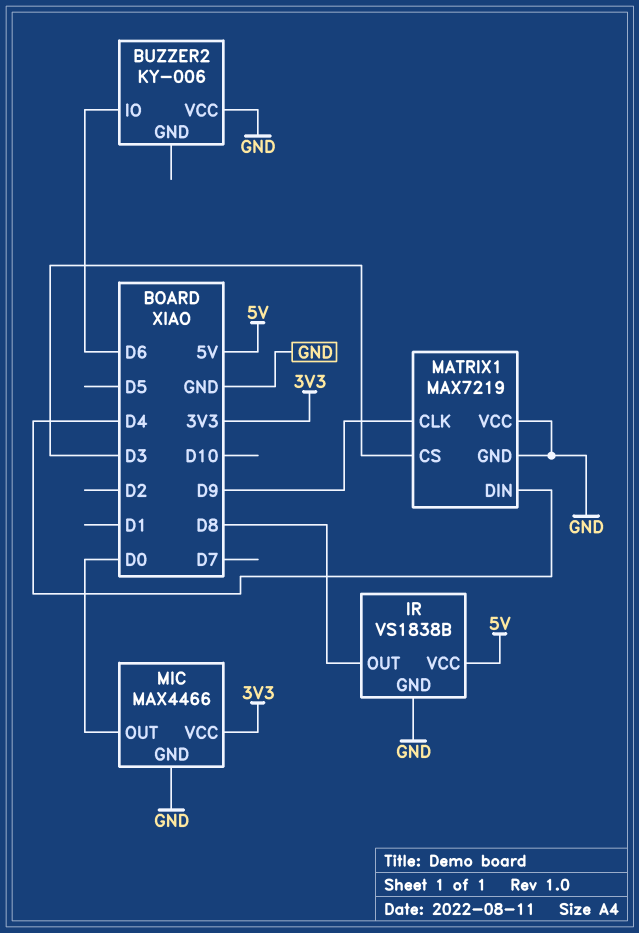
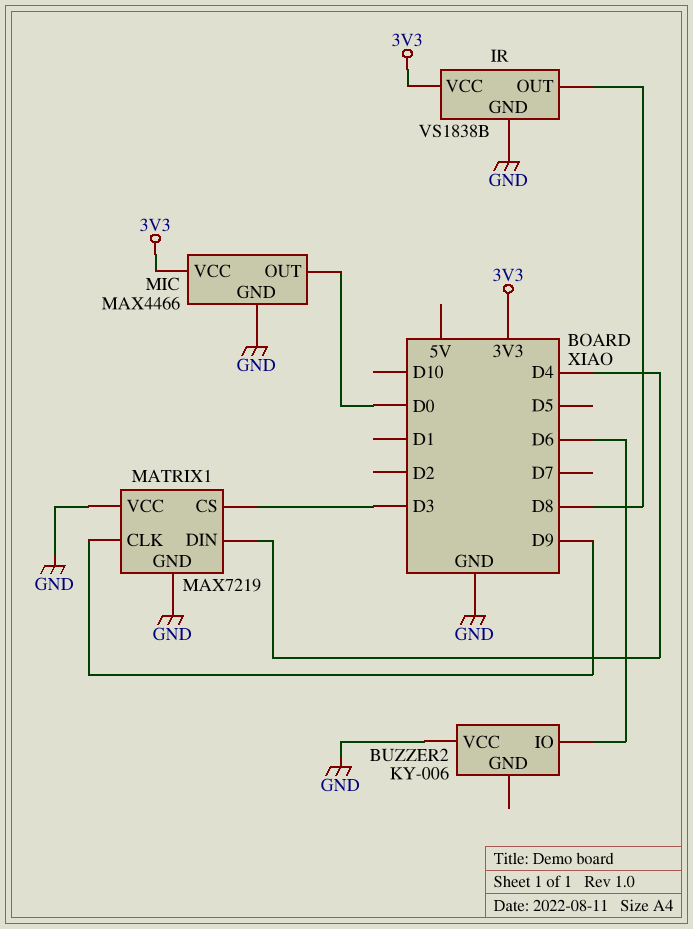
IR pin VCC: 5V -> 3V3

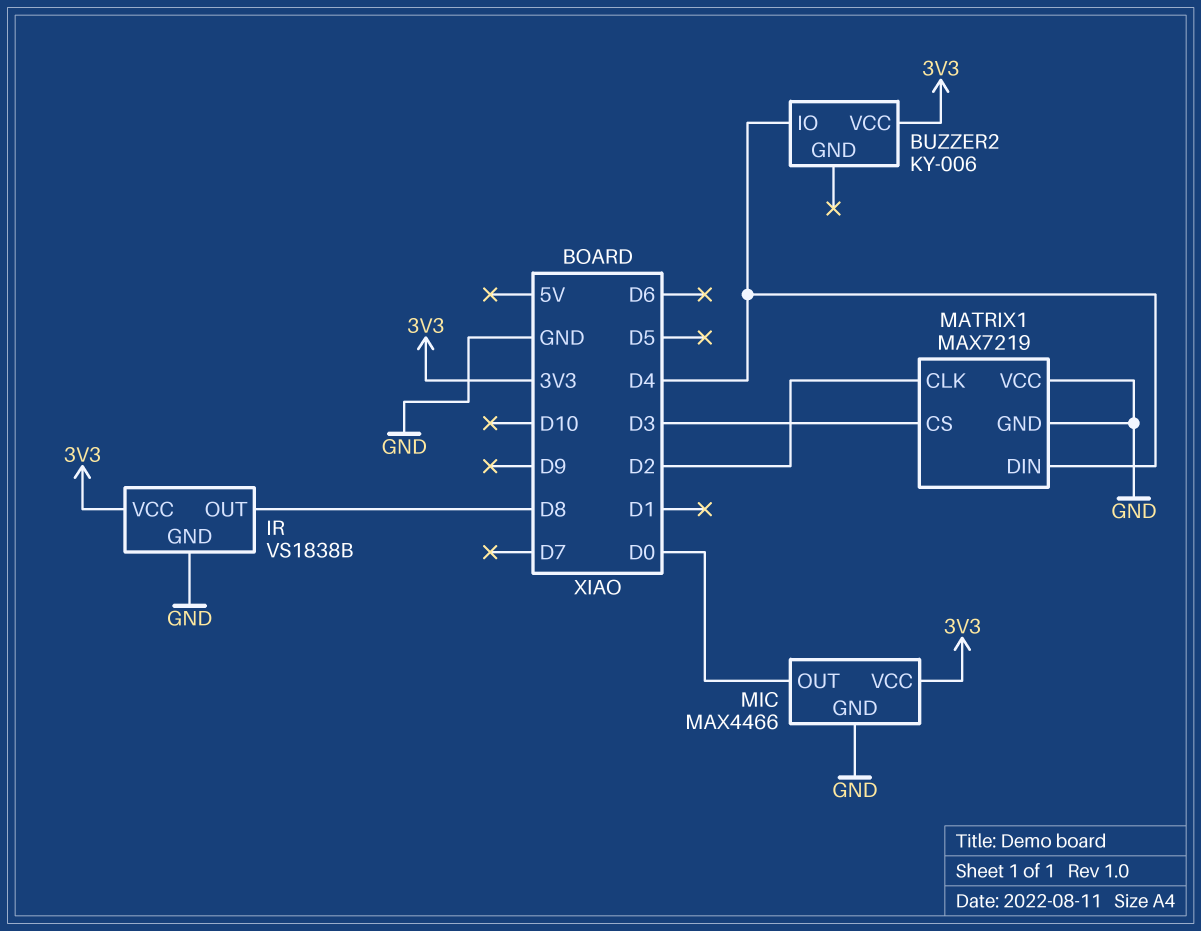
BUZZER2 pin IO: D6 -> D4
BUZZER2 pin VCC: GND -> 3V3
MATRIX1 pin CLK: D9 -> D2

